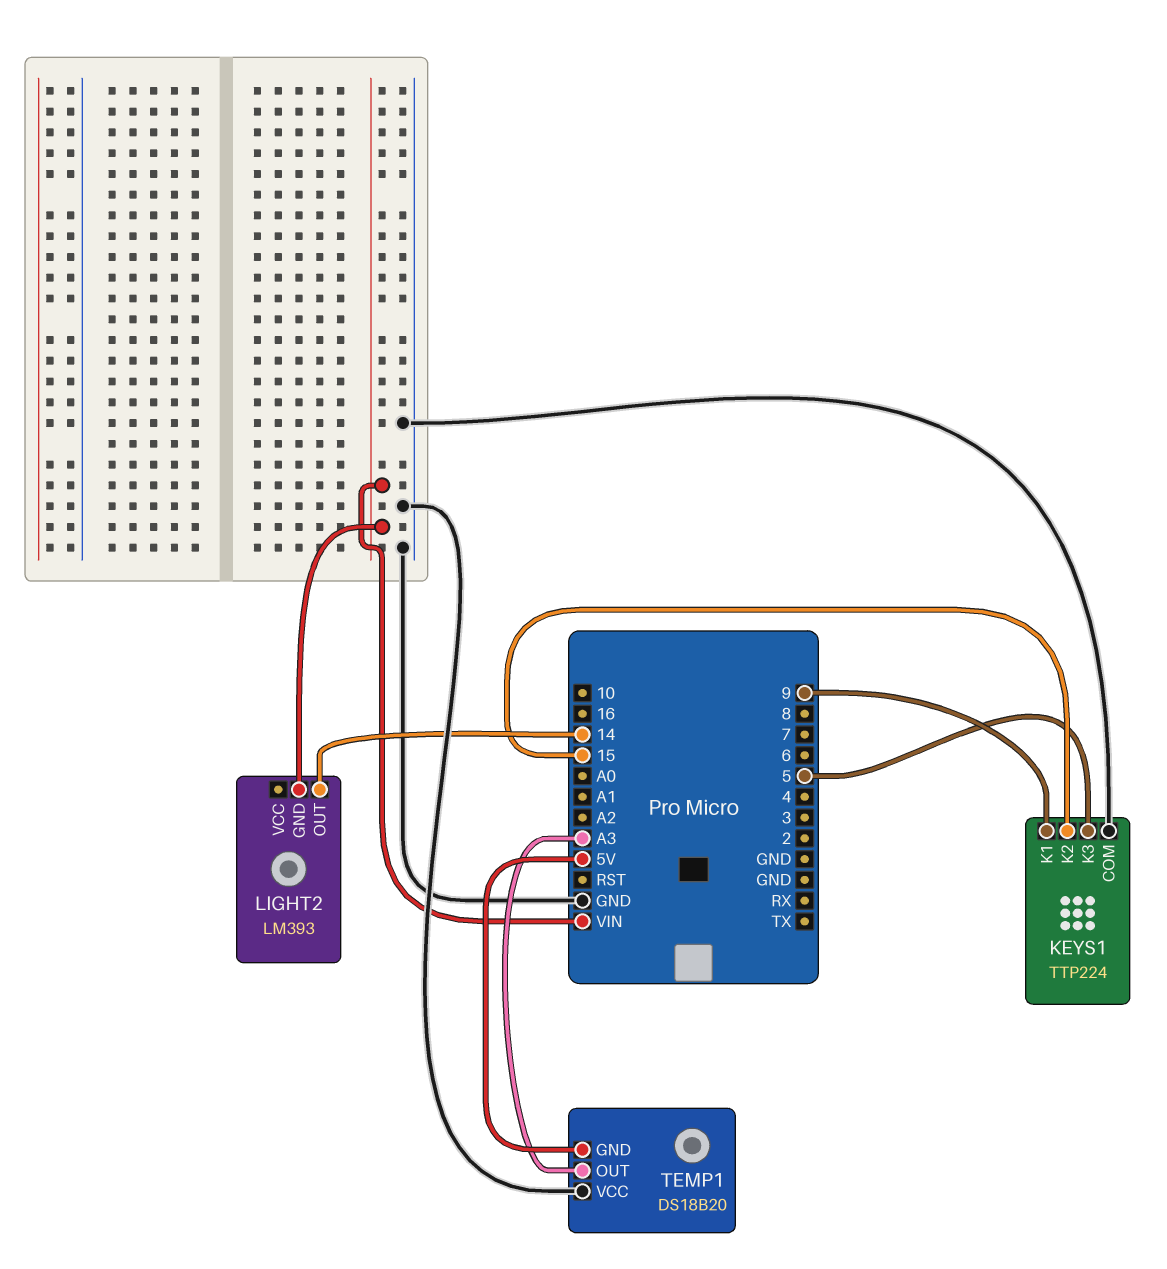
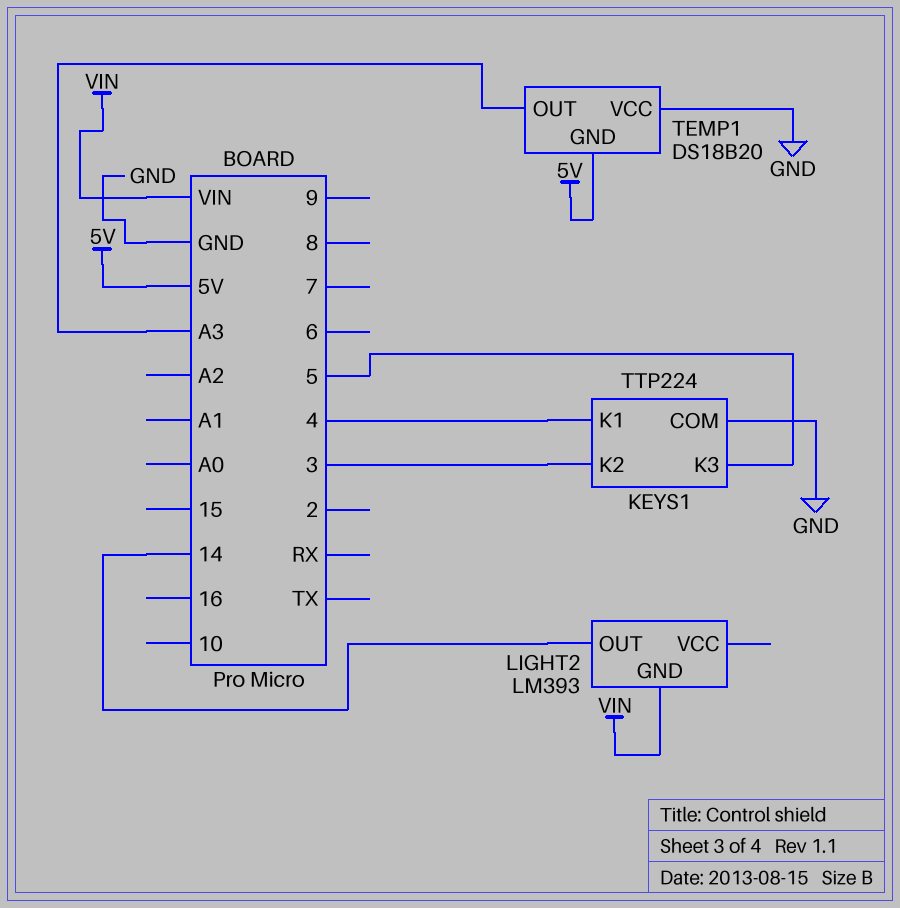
KEYS1 pin K1: 9 -> 4
KEYS1 pin K2: 15 -> 3

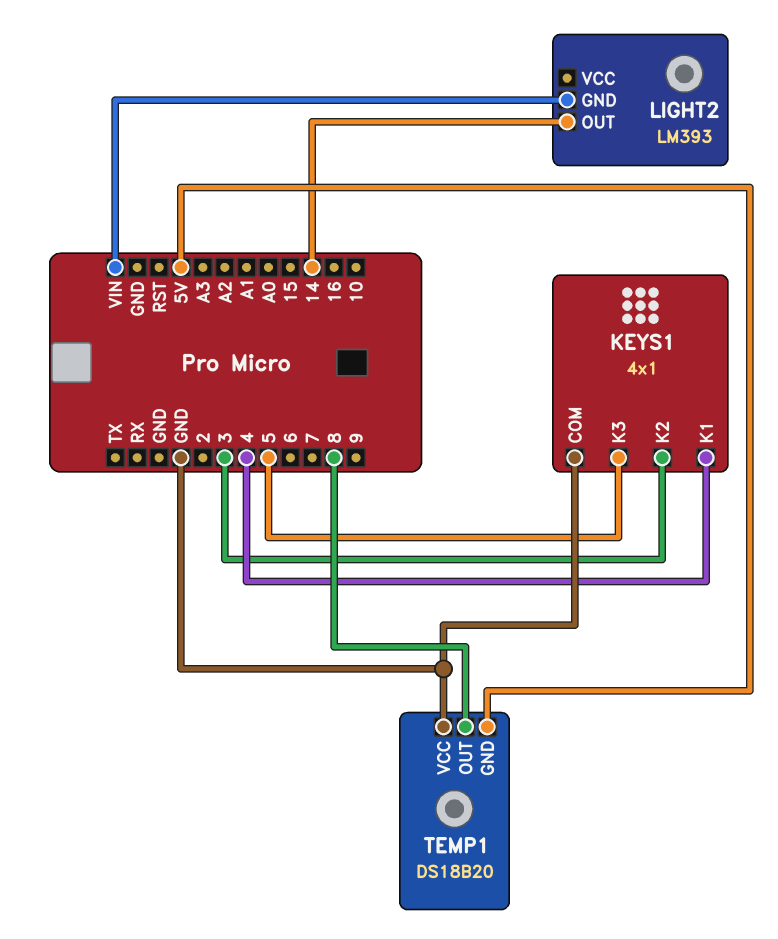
KEYS1: TTP224 -> 4x1
TEMP1 pin OUT: A3 -> 8

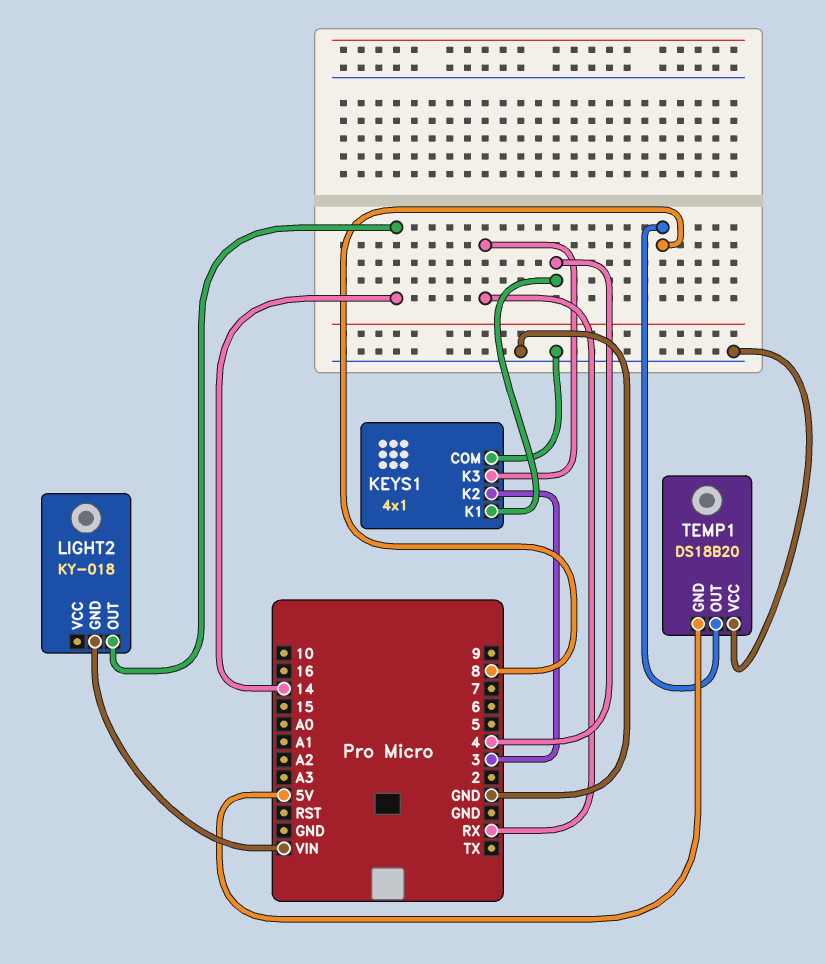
KEYS1 pin K3: 5 -> RX
LIGHT2: LM393 -> KY-018

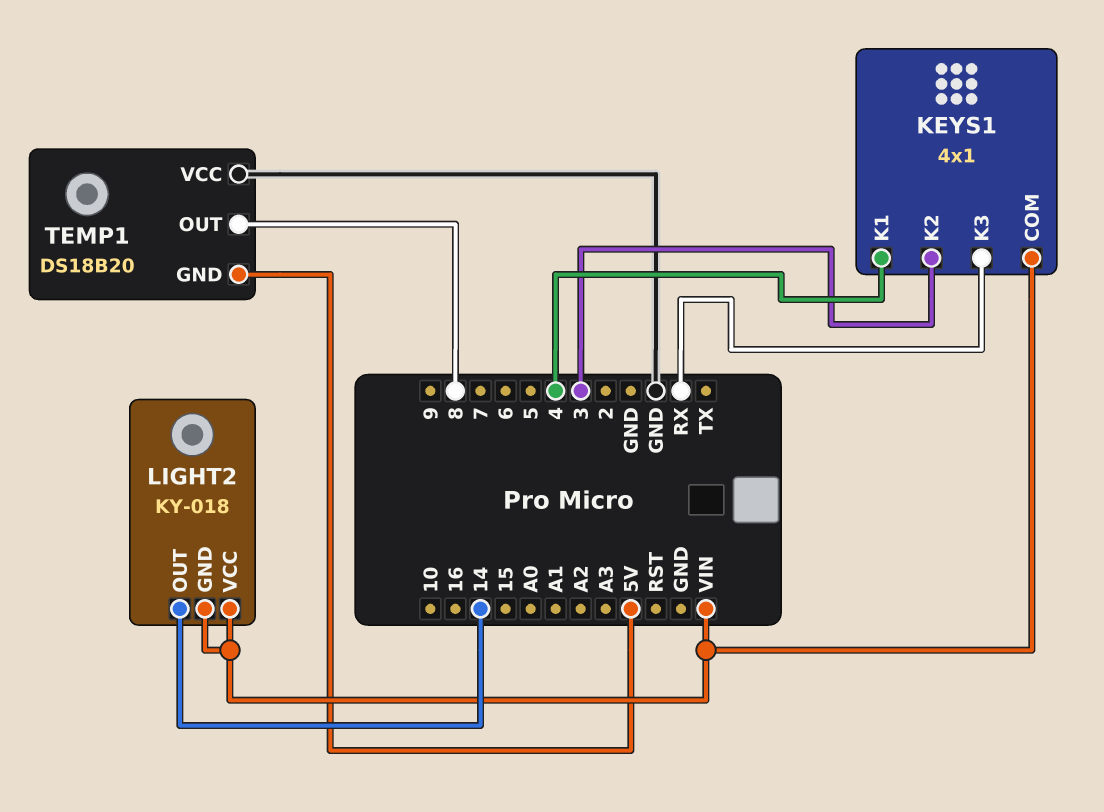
KEYS1 pin COM: GND -> VIN
LIGHT2 pin VCC: none -> VIN

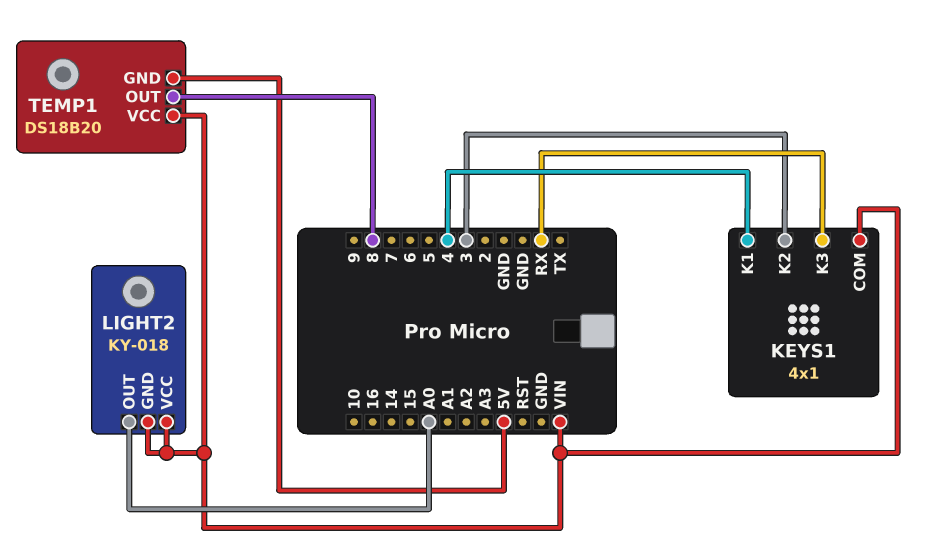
LIGHT2 pin OUT: 14 -> A0
TEMP1 pin VCC: GND -> VIN

